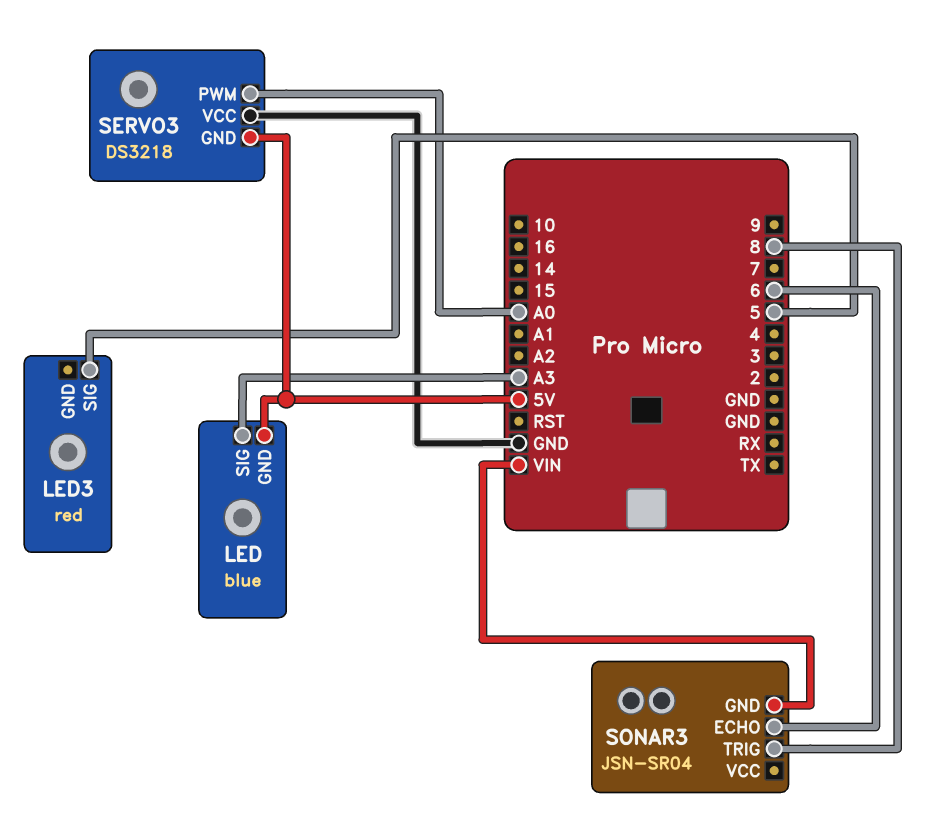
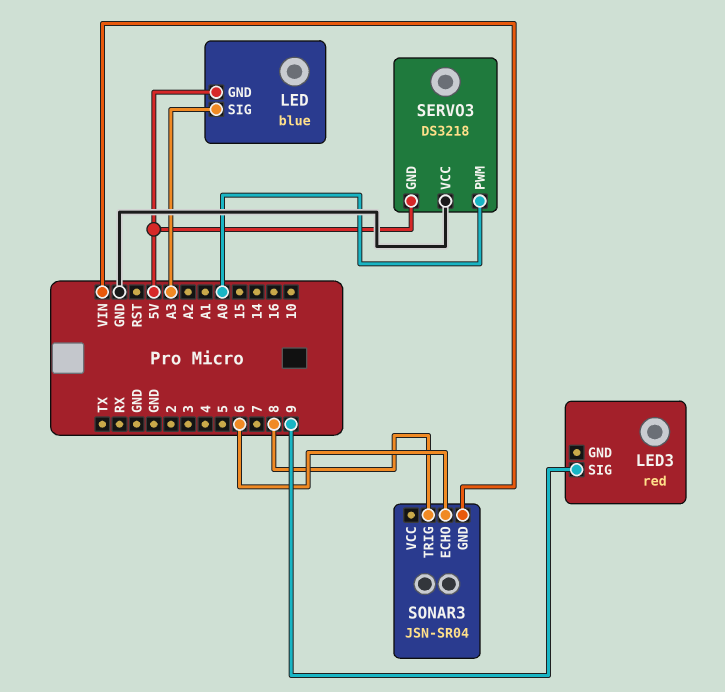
LED3 pin SIG: 5 -> 9

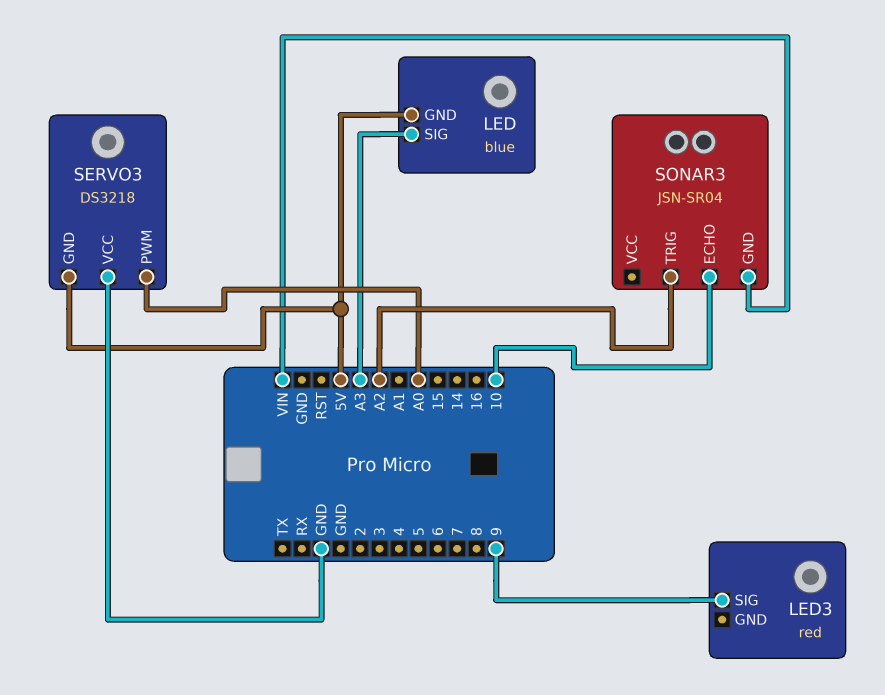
SONAR3 pin ECHO: 6 -> 10
SONAR3 pin TRIG: 8 -> A2

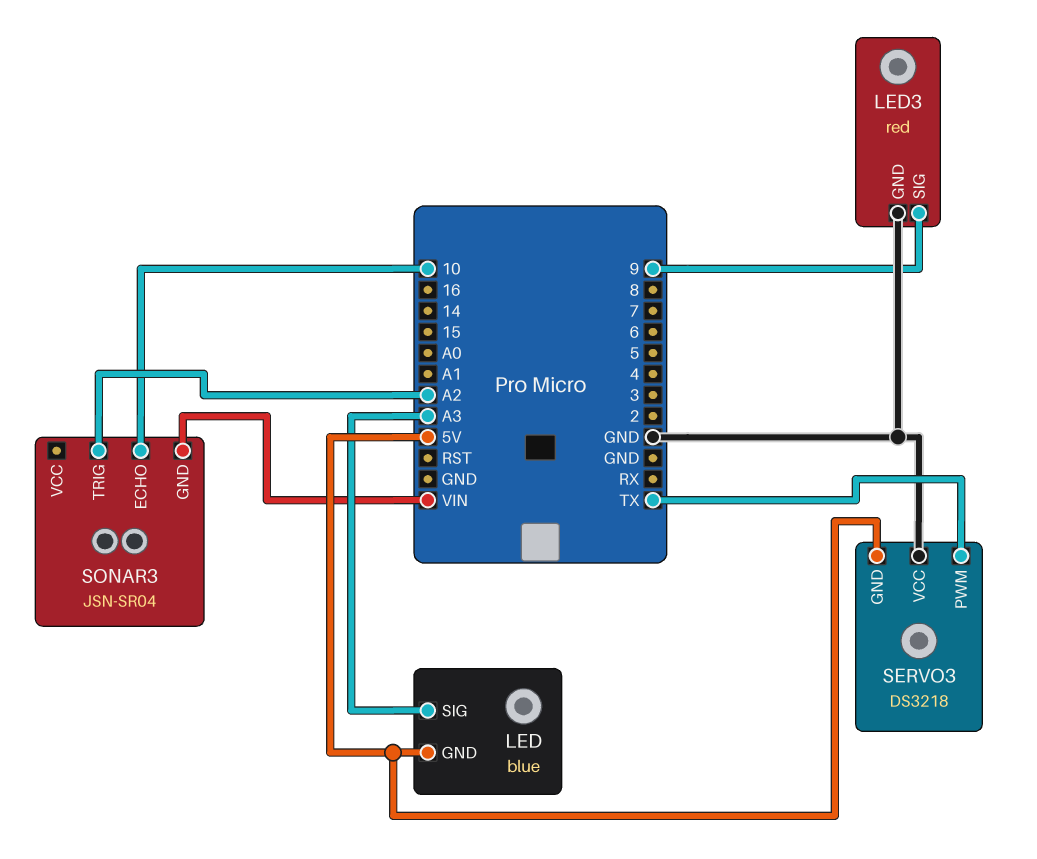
LED3 pin GND: none -> GND
SERVO3 pin PWM: A0 -> TX

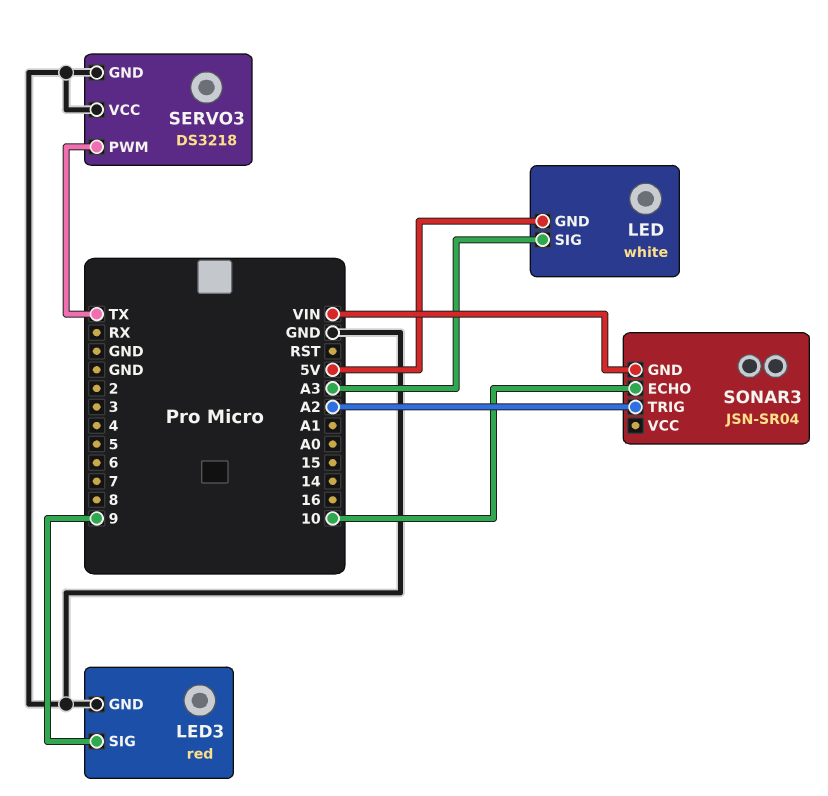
LED: blue -> white
SERVO3 pin GND: 5V -> GND

